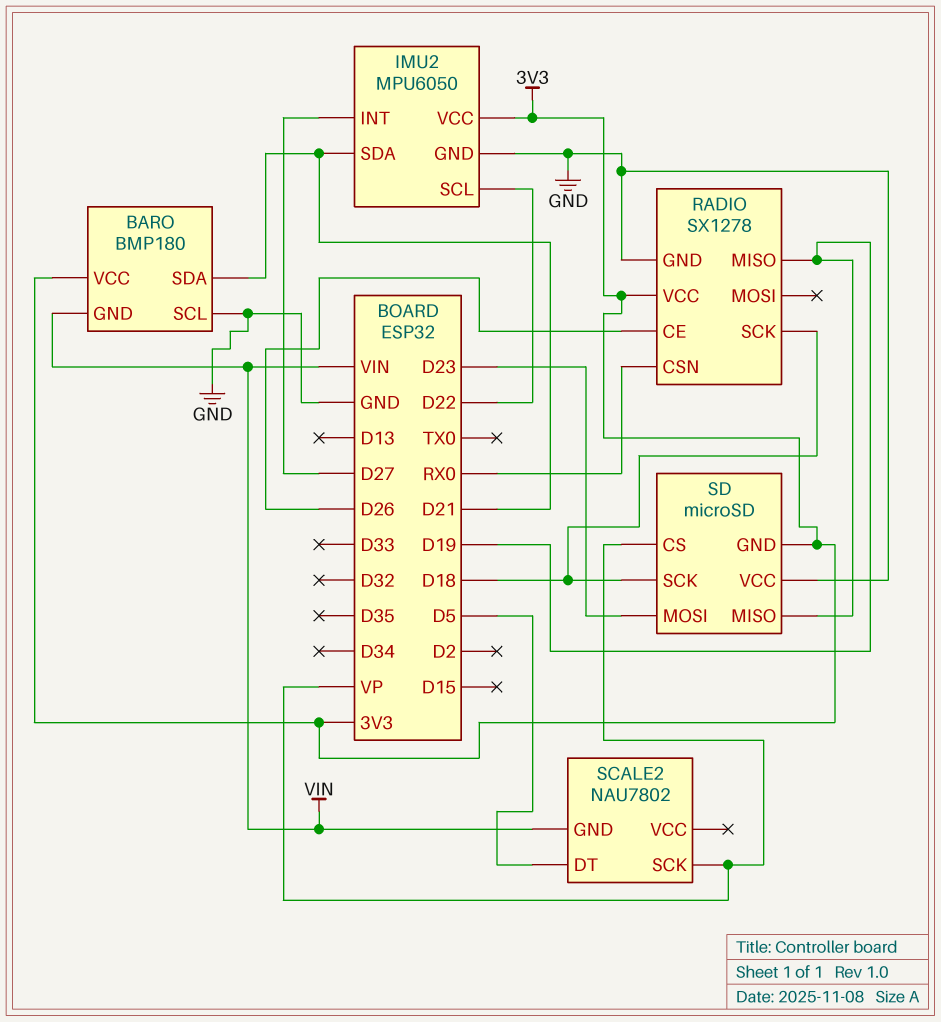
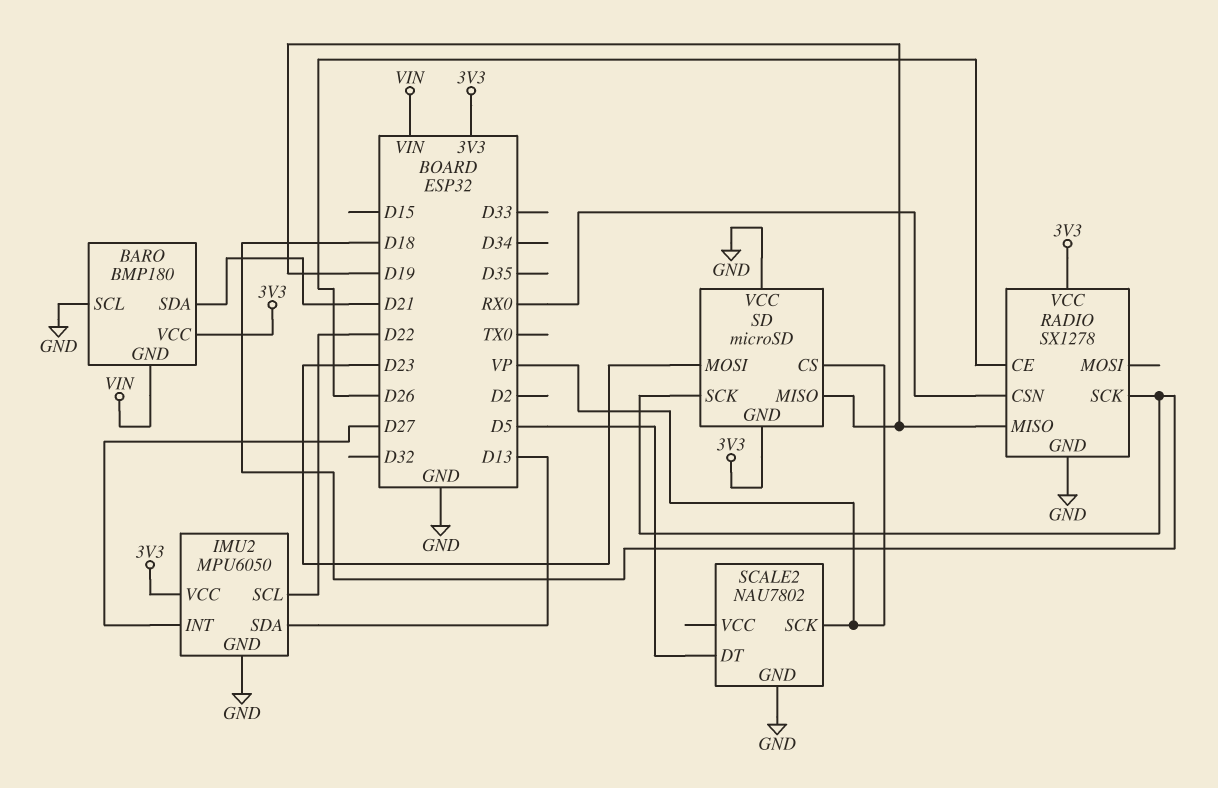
IMU2 pin SDA: D21 -> D13
SCALE2 pin GND: VIN -> GND

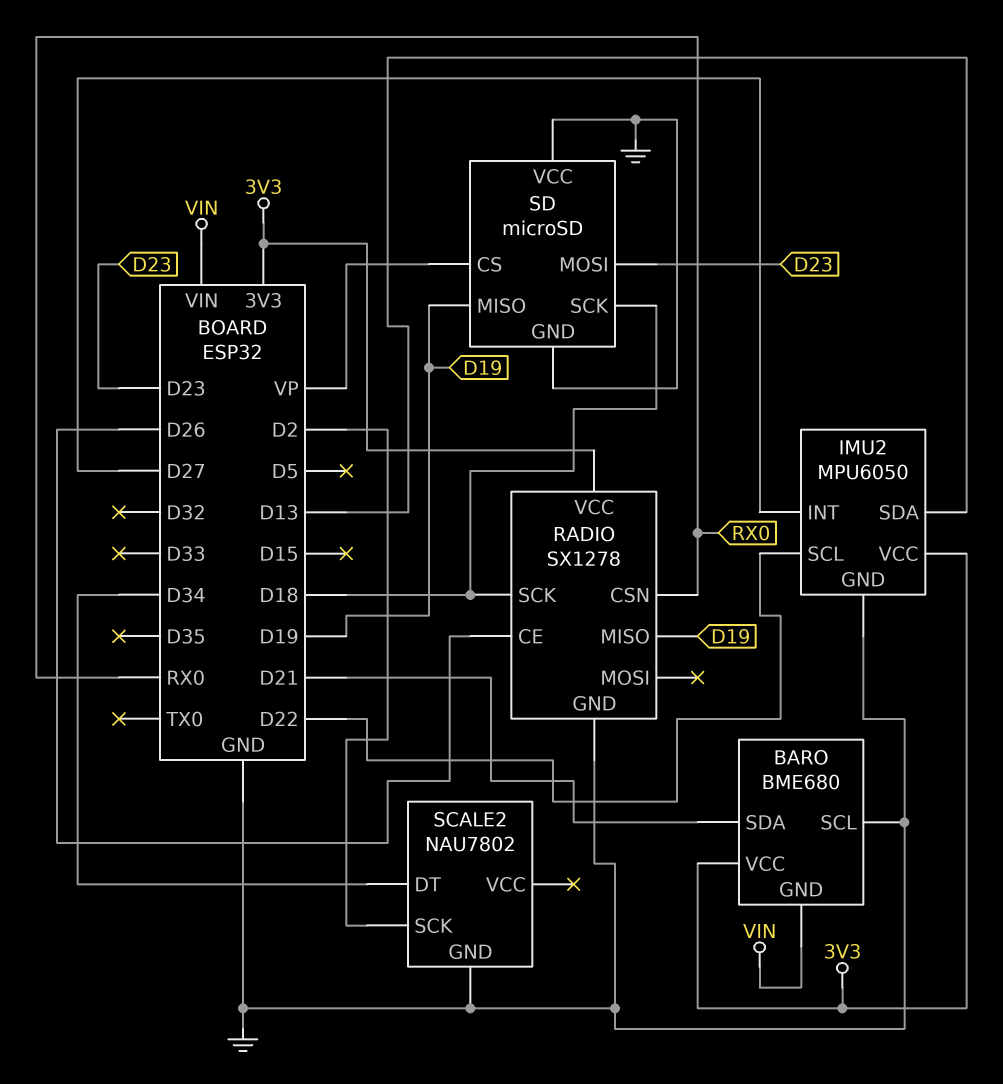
BARO: BMP180 -> BME680
SCALE2 pin DT: D5 -> D34
SCALE2 pin SCK: VP -> D2
SD pin GND: 3V3 -> GND

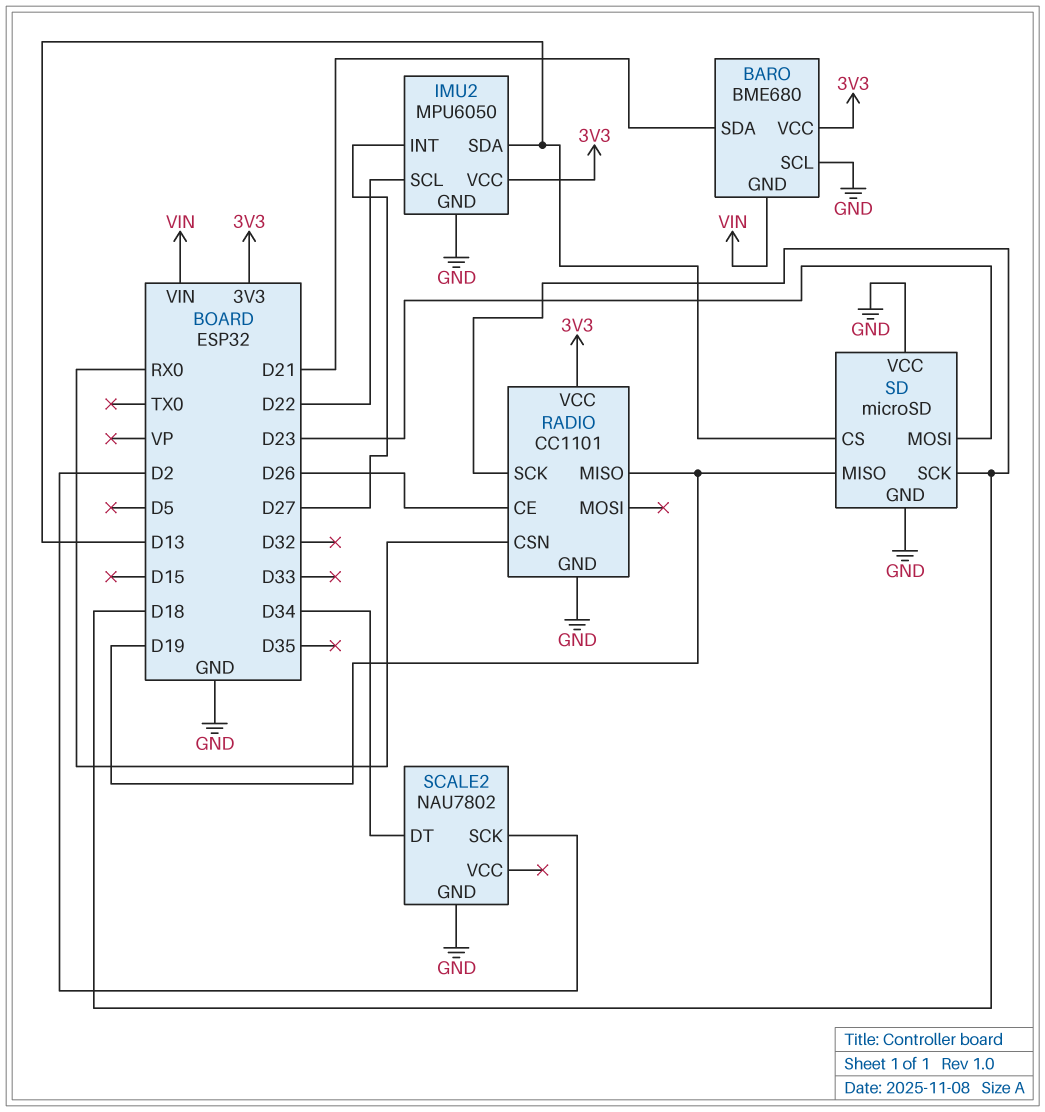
RADIO: SX1278 -> CC1101
SD pin CS: VP -> D13

